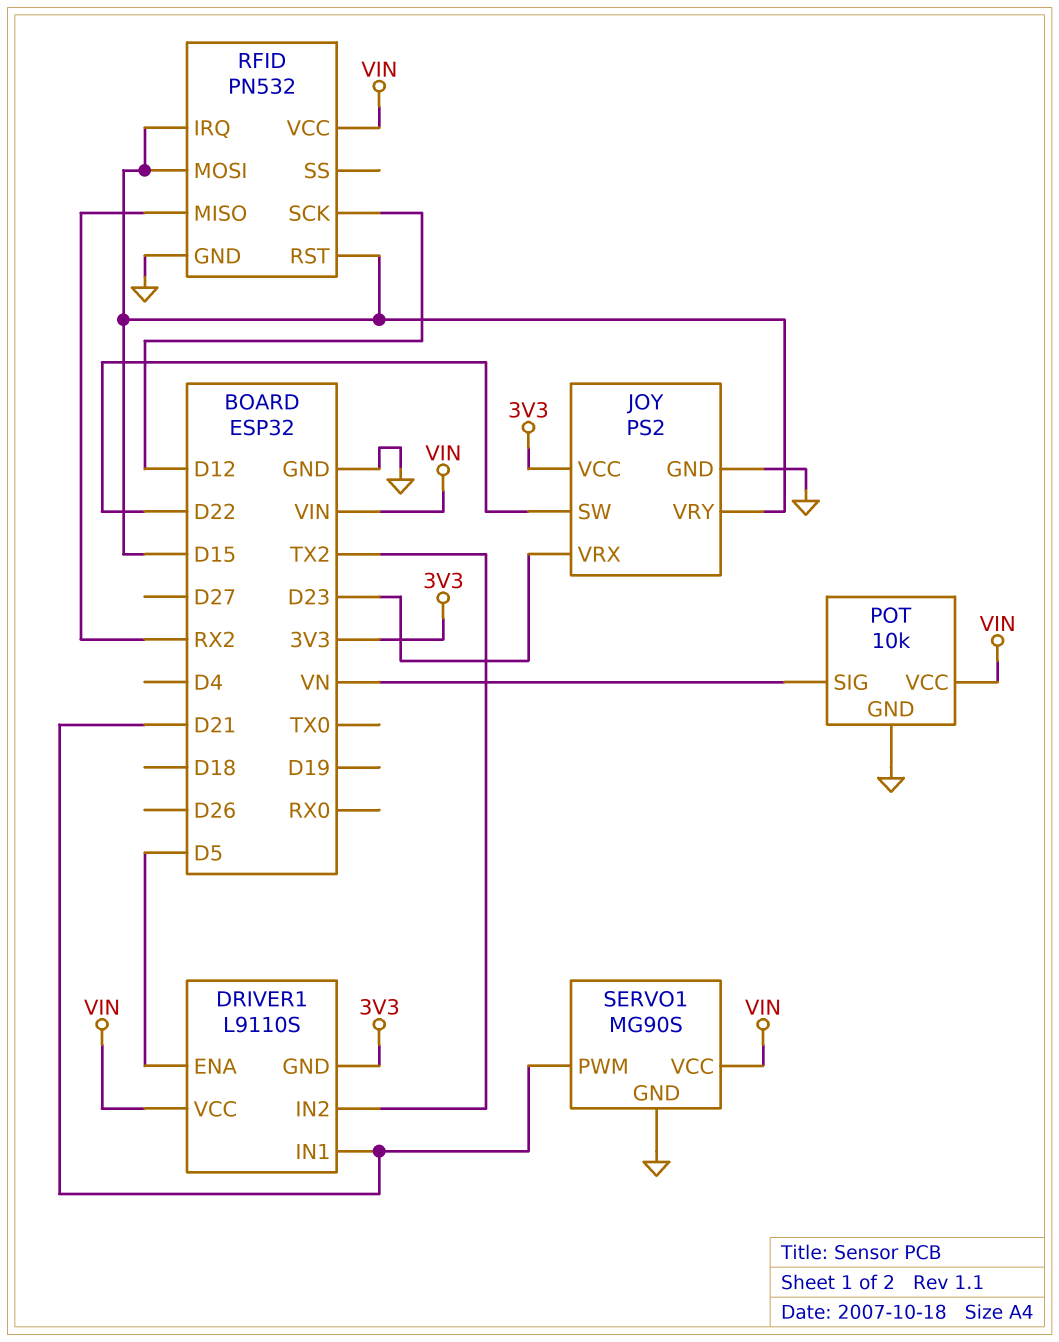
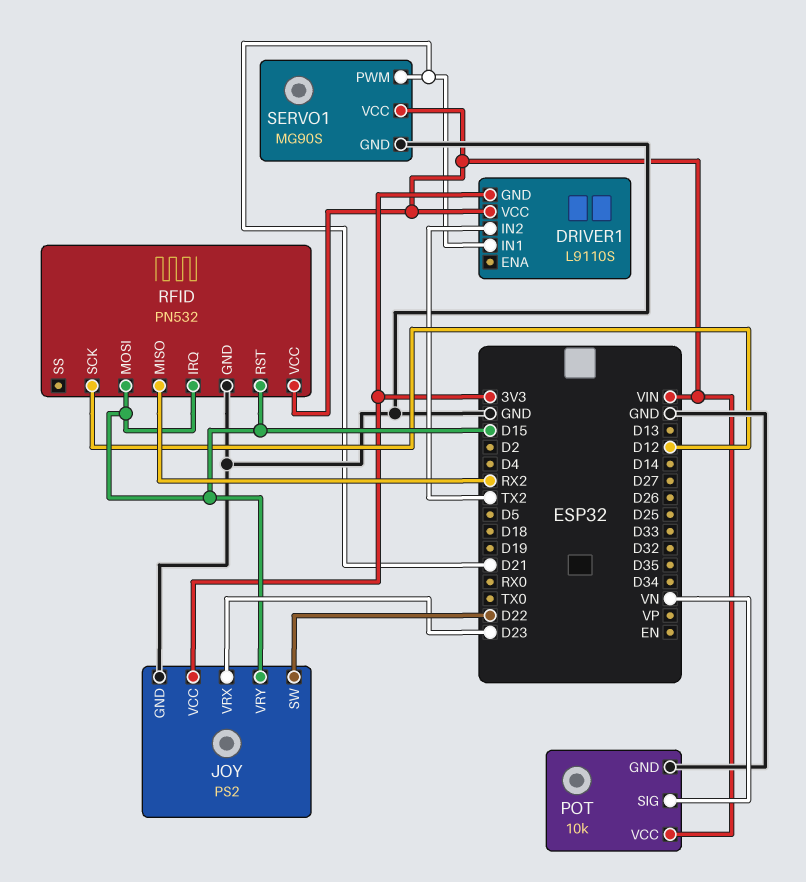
DRIVER1 pin ENA: D5 -> none

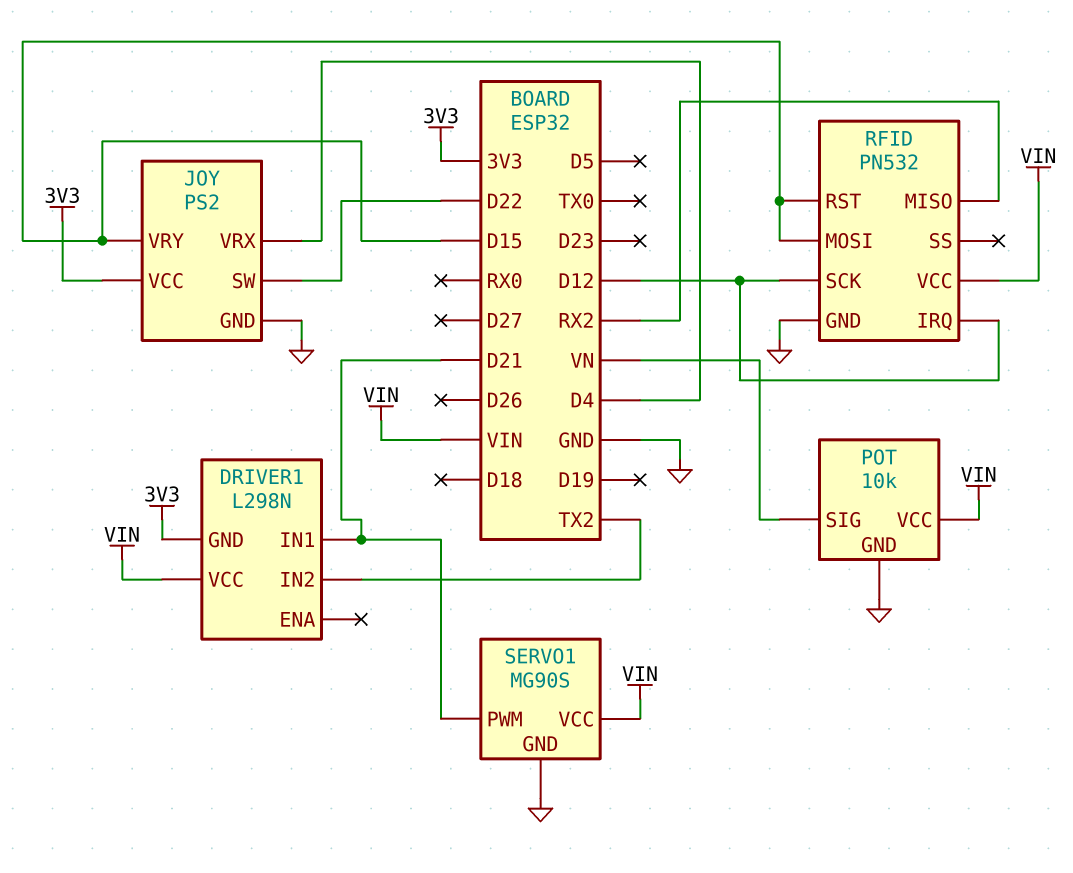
DRIVER1: L9110S -> L298N
JOY pin VRX: D23 -> D4
RFID pin IRQ: D15 -> D12

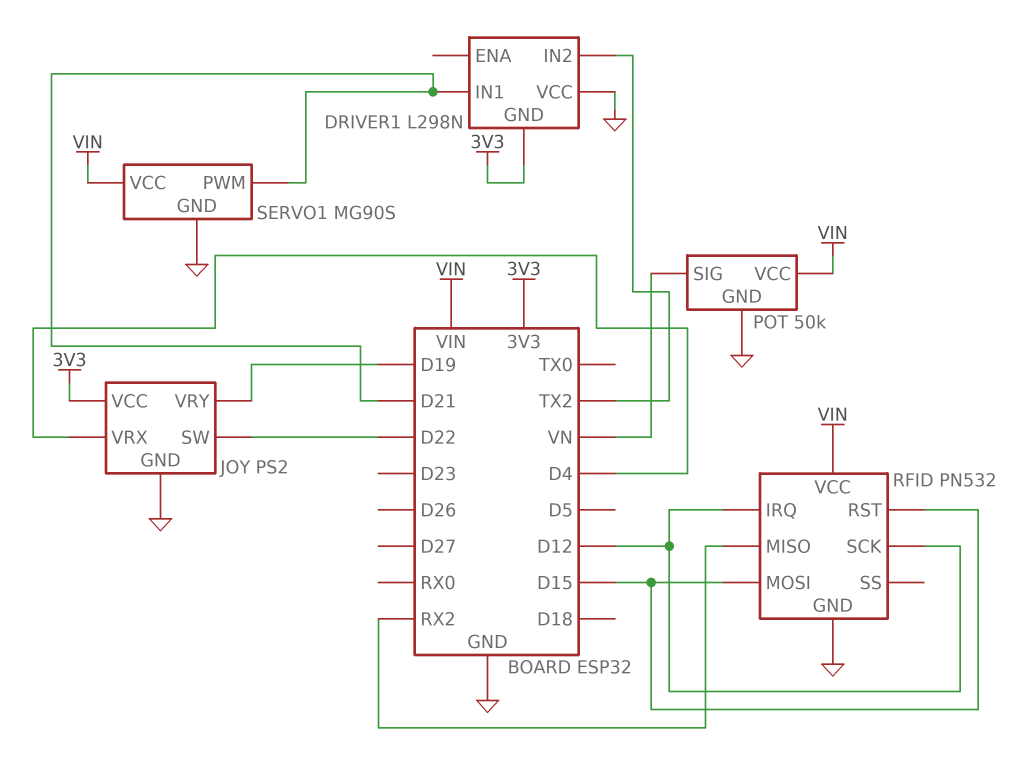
DRIVER1 pin VCC: VIN -> GND
JOY pin VRY: D15 -> D19
POT: 10k -> 50k

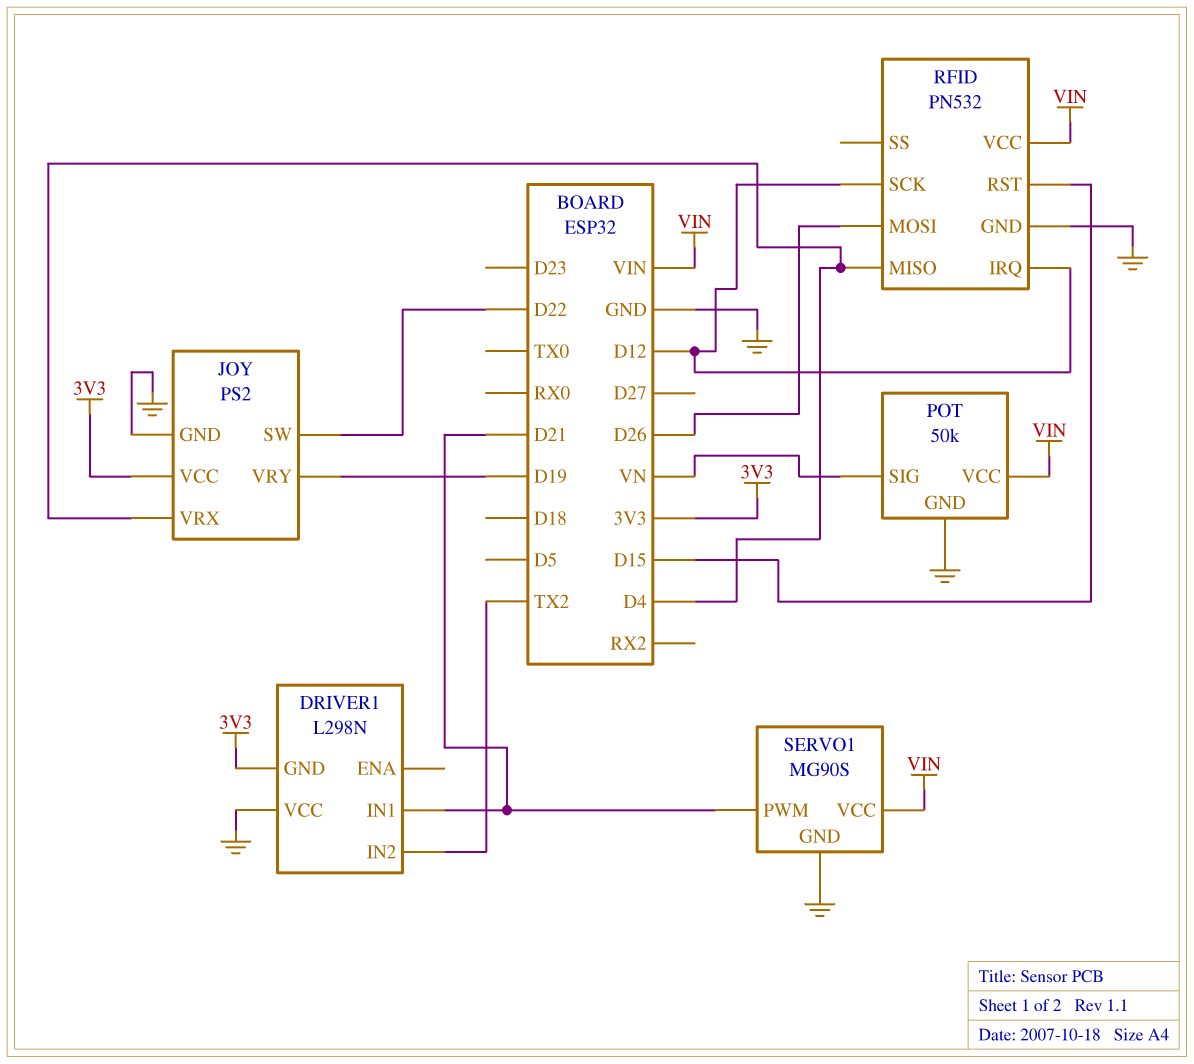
RFID pin MISO: RX2 -> D4
RFID pin MOSI: D15 -> D26

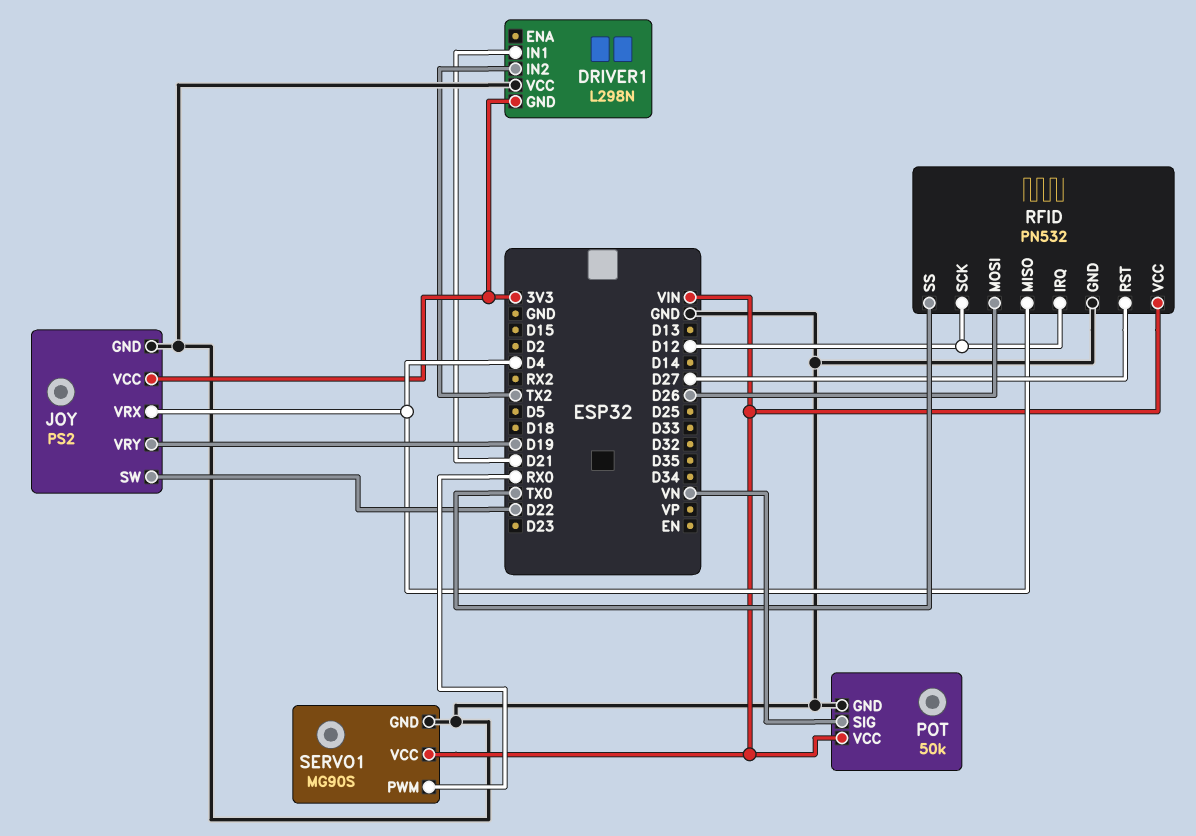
RFID pin RST: D15 -> D27
RFID pin SS: none -> TX0
SERVO1 pin PWM: D21 -> RX0

